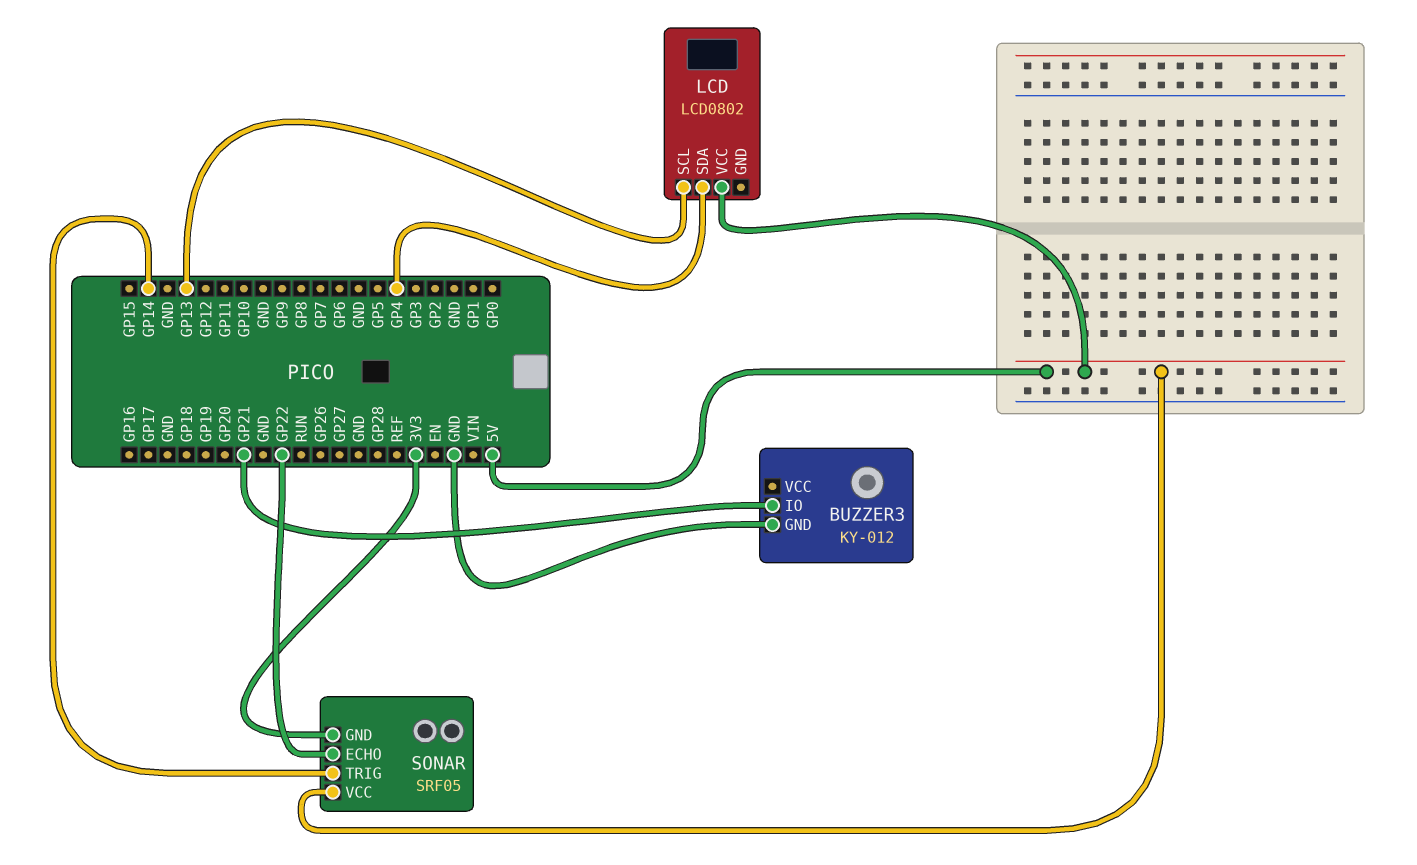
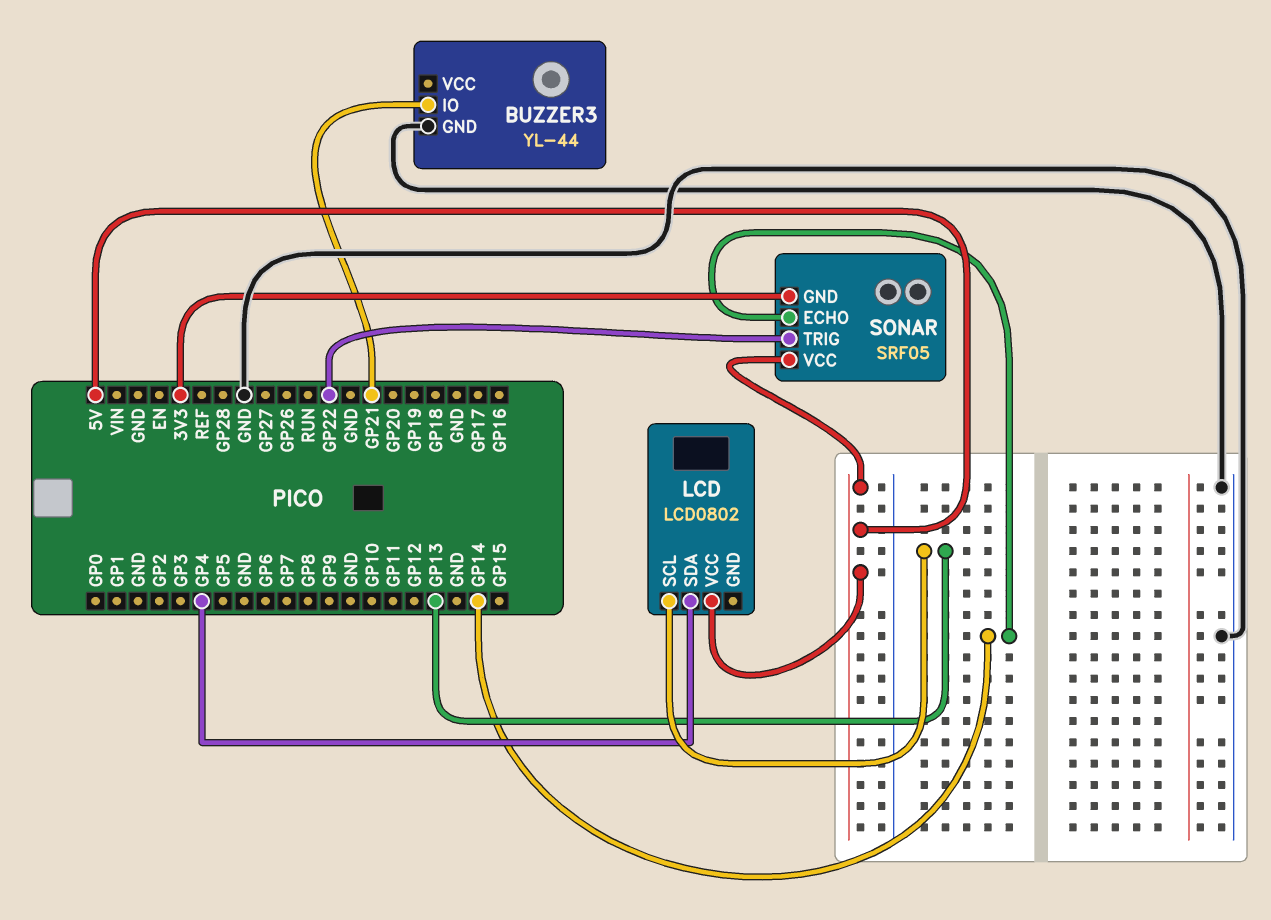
BUZZER3: KY-012 -> YL-44
SONAR pin ECHO: GP22 -> GP14
SONAR pin TRIG: GP14 -> GP22

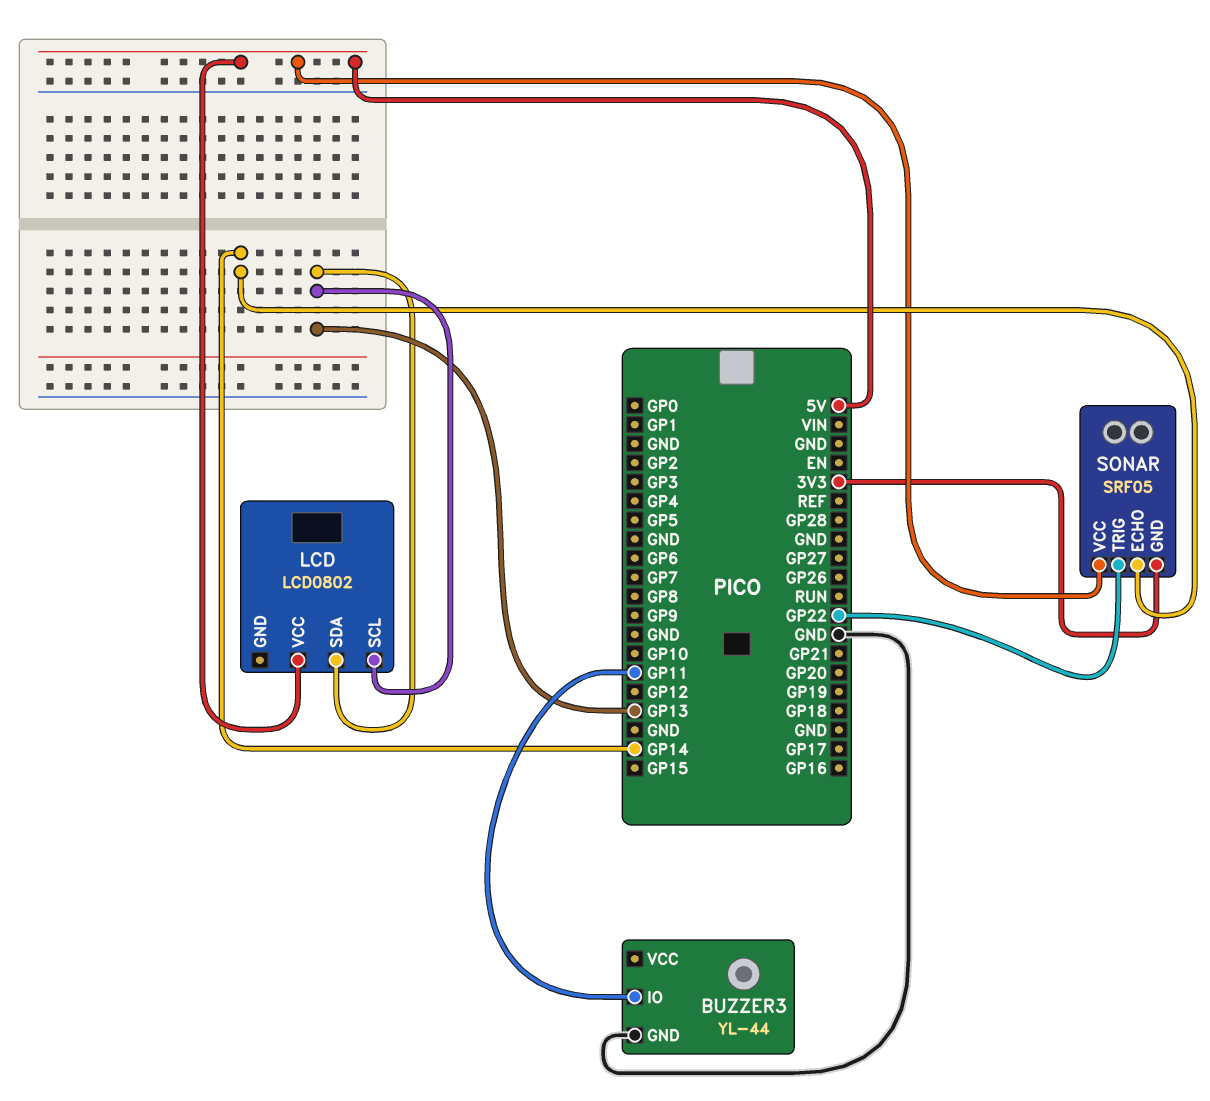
BUZZER3 pin IO: GP21 -> GP11
LCD pin SDA: GP4 -> GP13

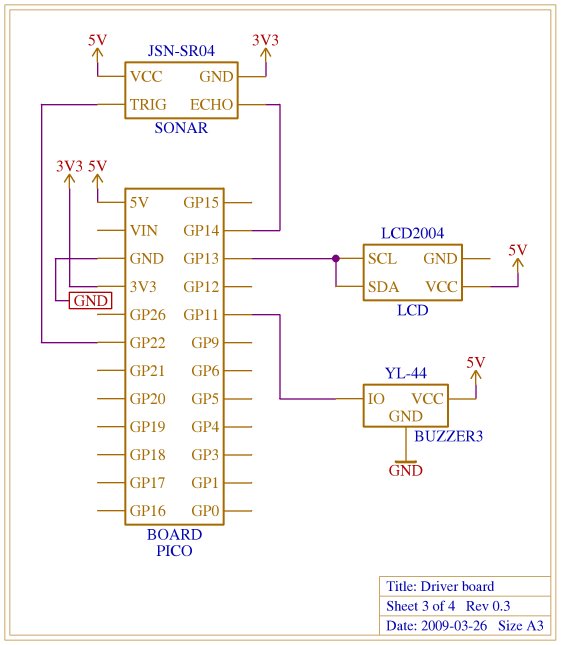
BUZZER3 pin VCC: none -> 5V
LCD: LCD0802 -> LCD2004
SONAR: SRF05 -> JSN-SR04

